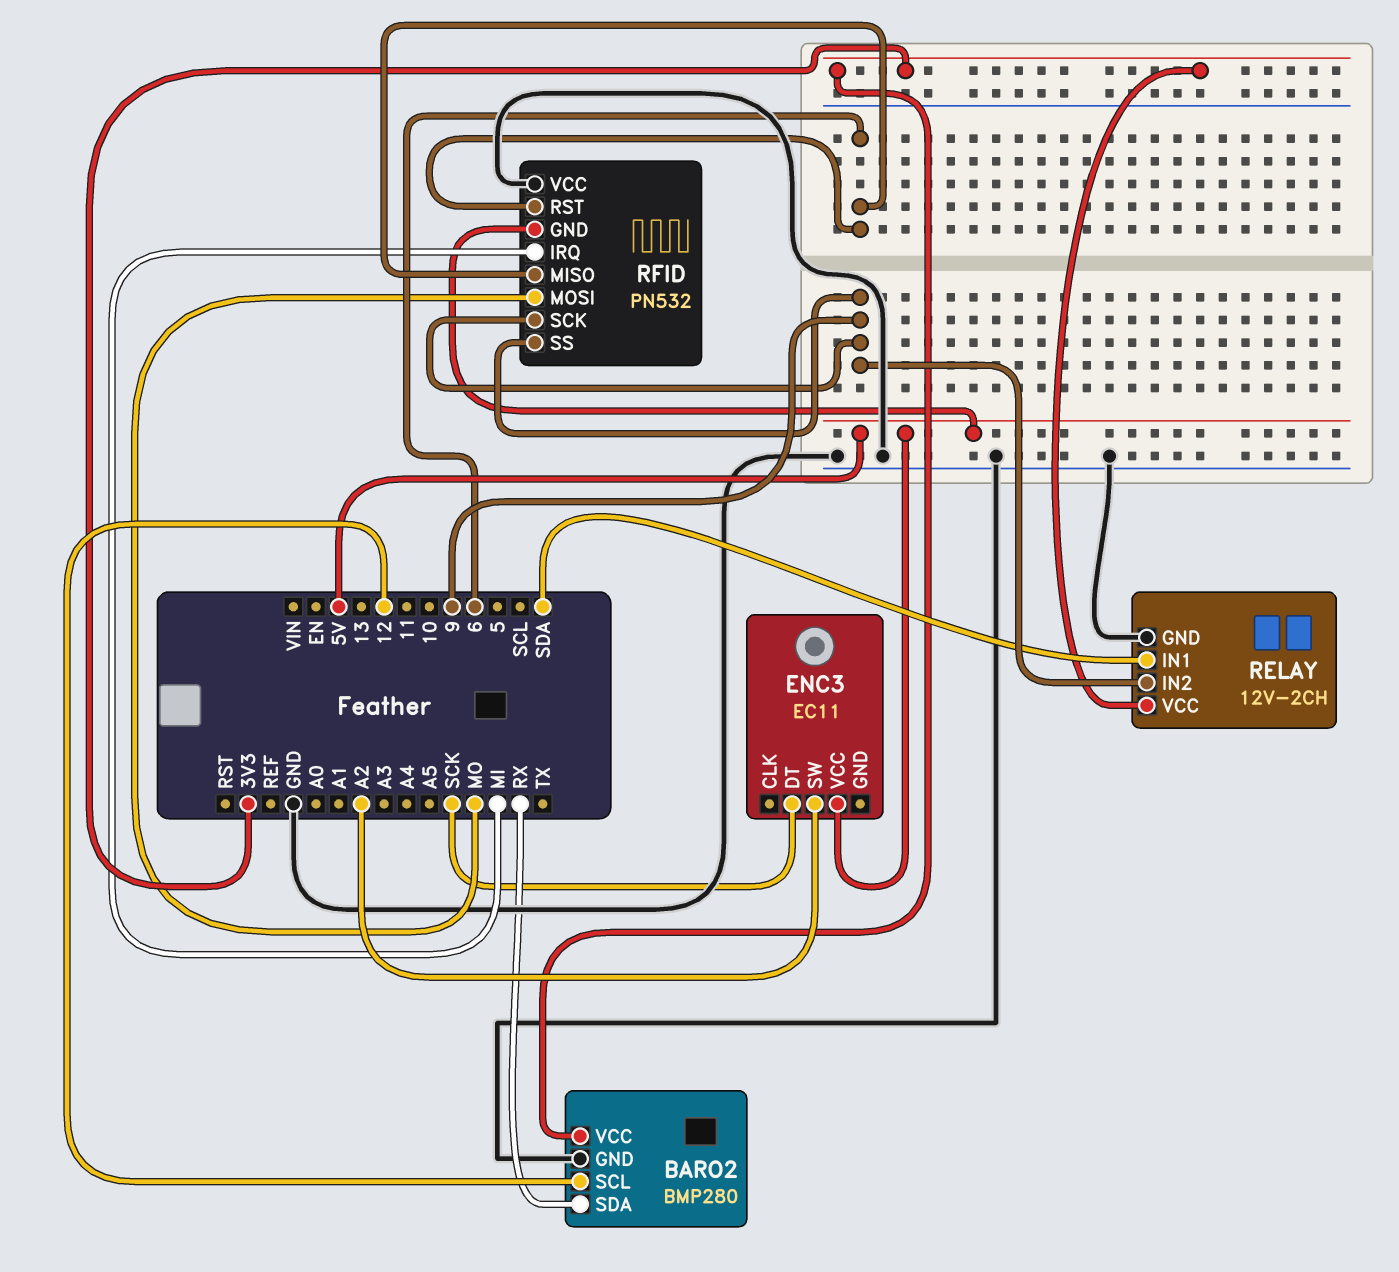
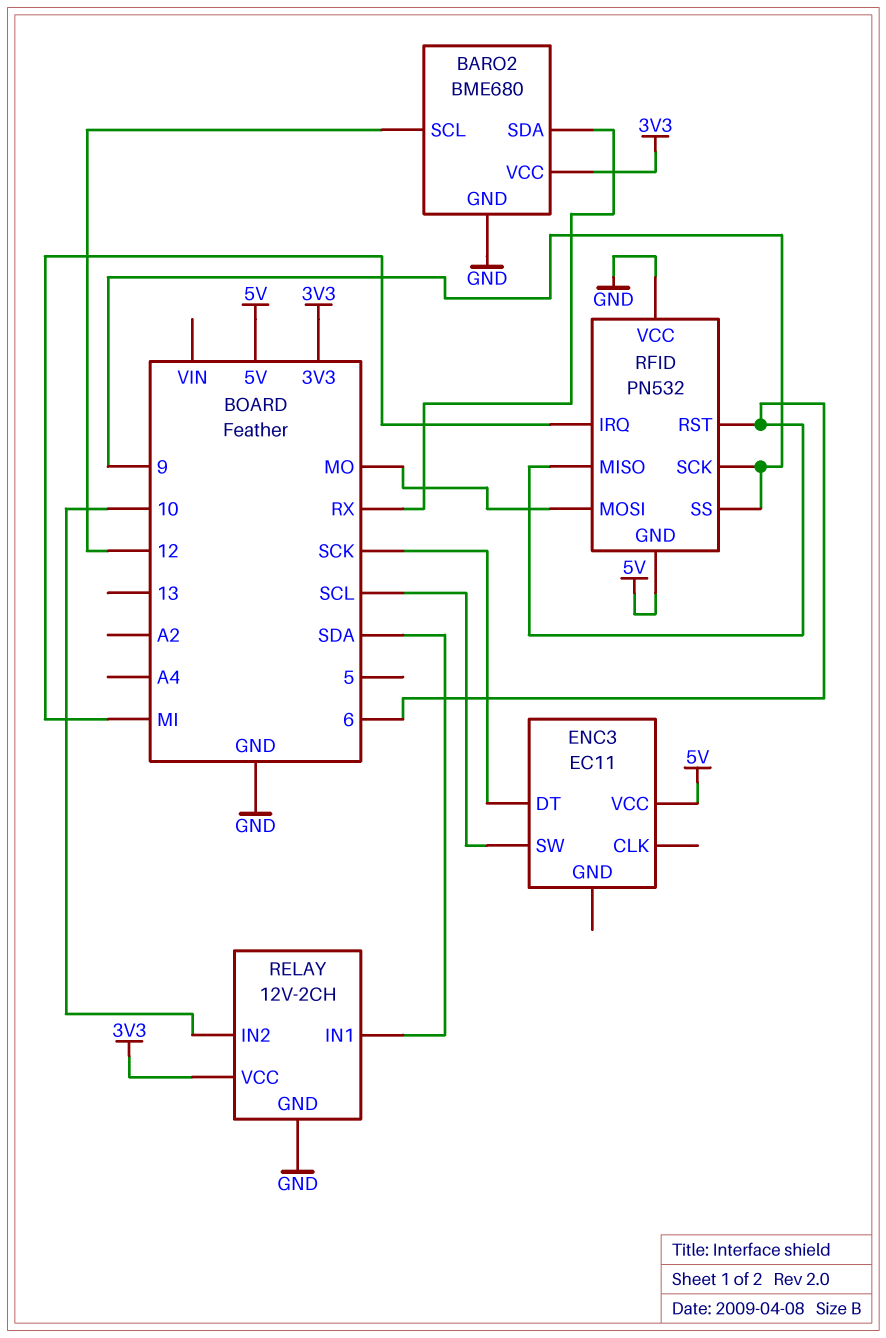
BARO2: BMP280 -> BME680
ENC3 pin SW: A2 -> SCL
RELAY pin IN2: 9 -> 10

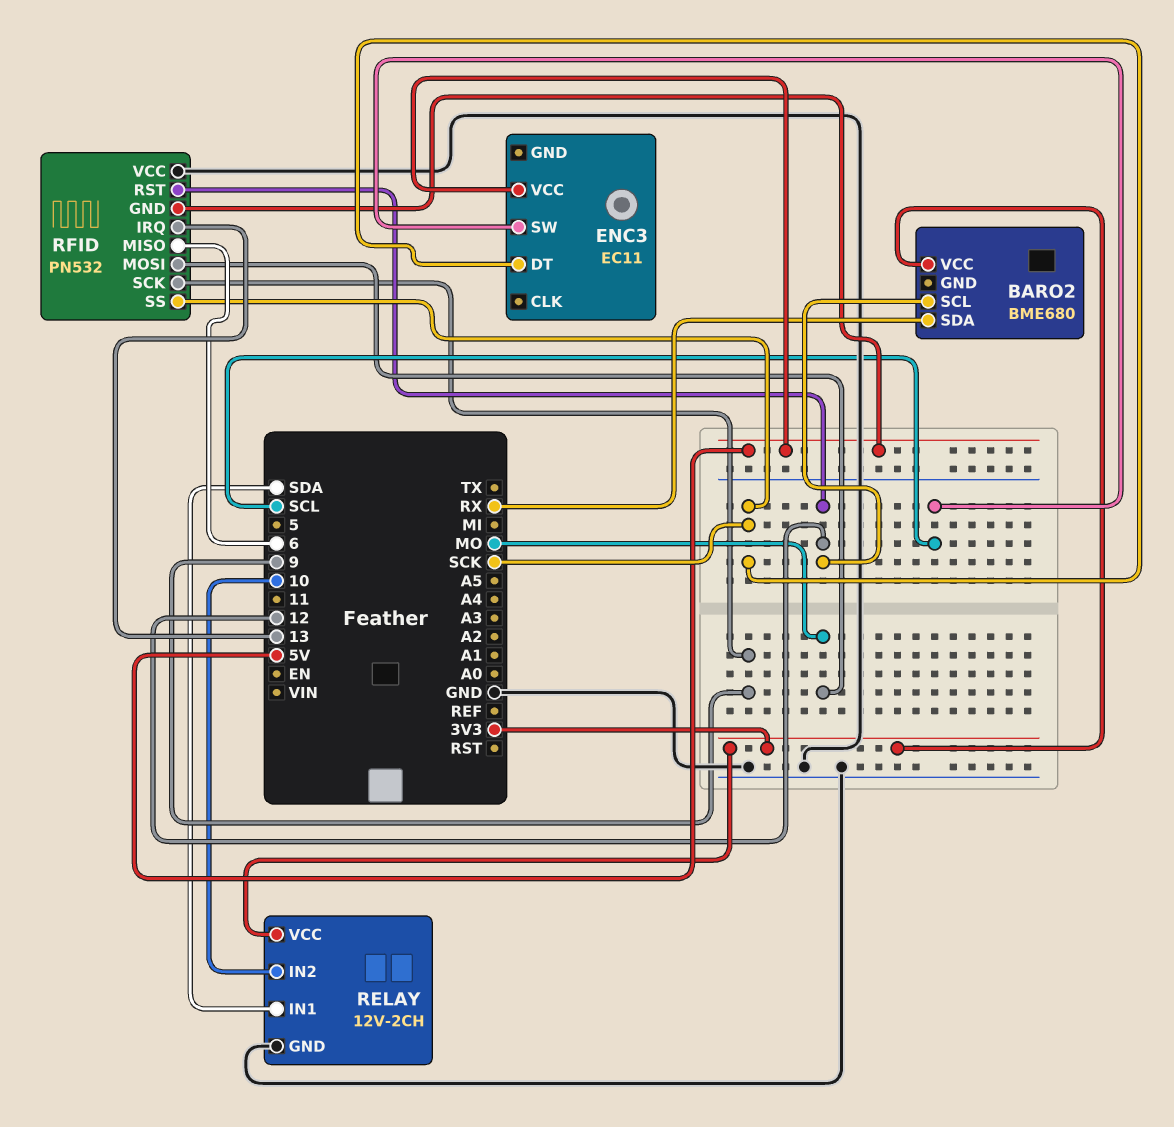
BARO2 pin GND: GND -> none
RFID pin IRQ: MI -> 13
RFID pin RST: 6 -> 12
RFID pin SS: 9 -> SCK

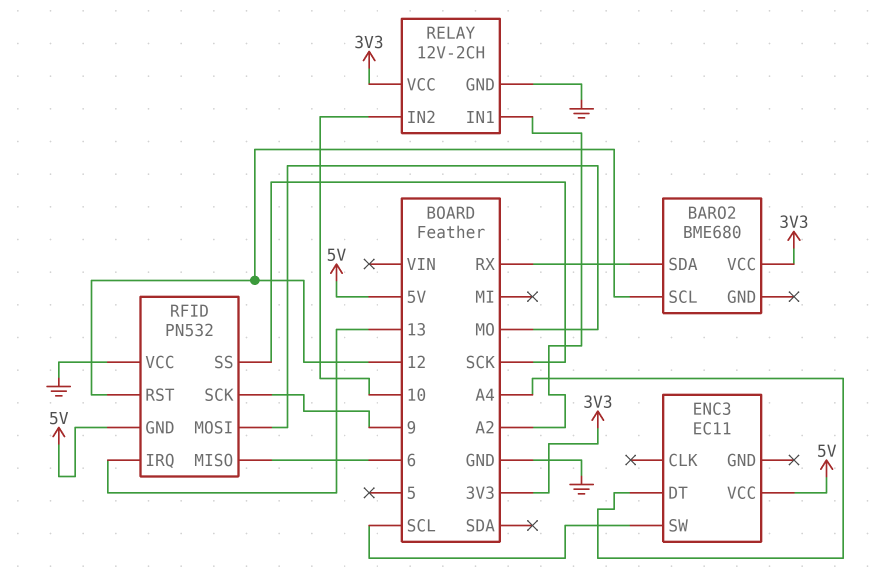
ENC3 pin DT: SCK -> A4
RELAY pin IN1: SDA -> A2

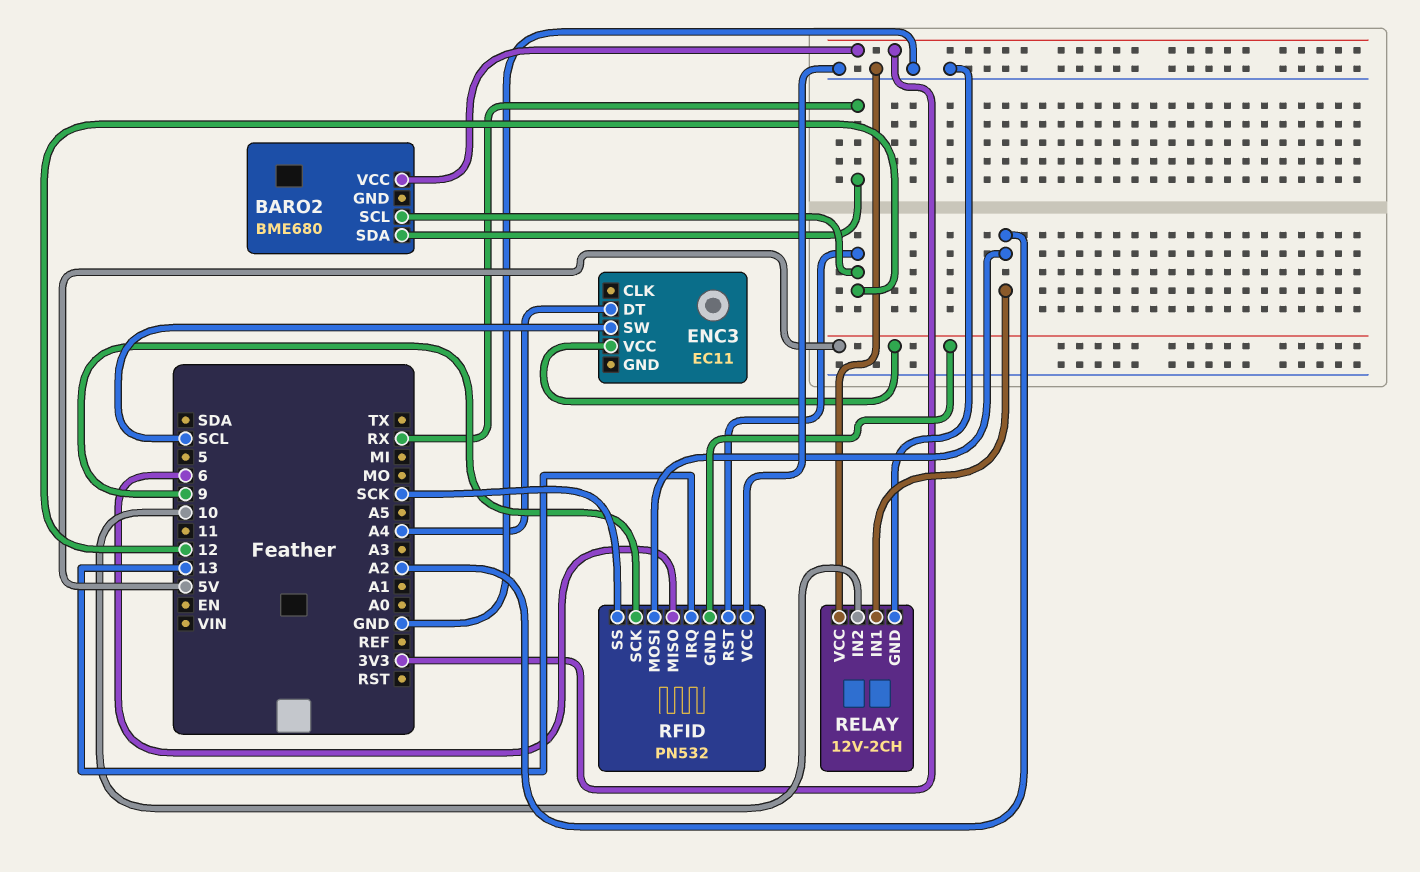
RELAY pin VCC: 3V3 -> GND
RFID pin MOSI: MO -> A2

